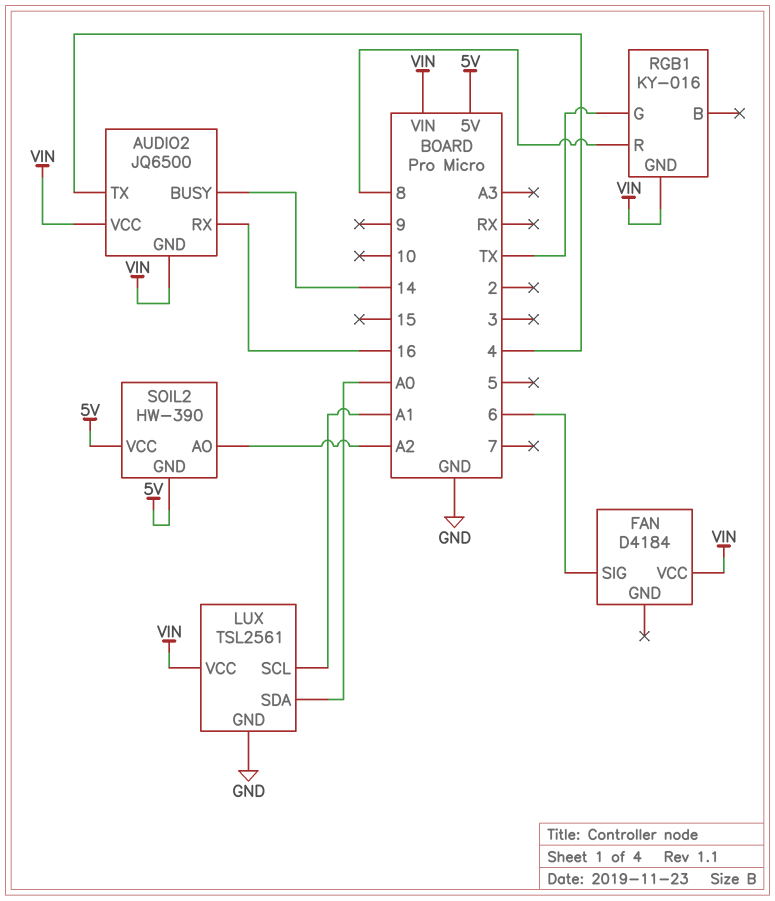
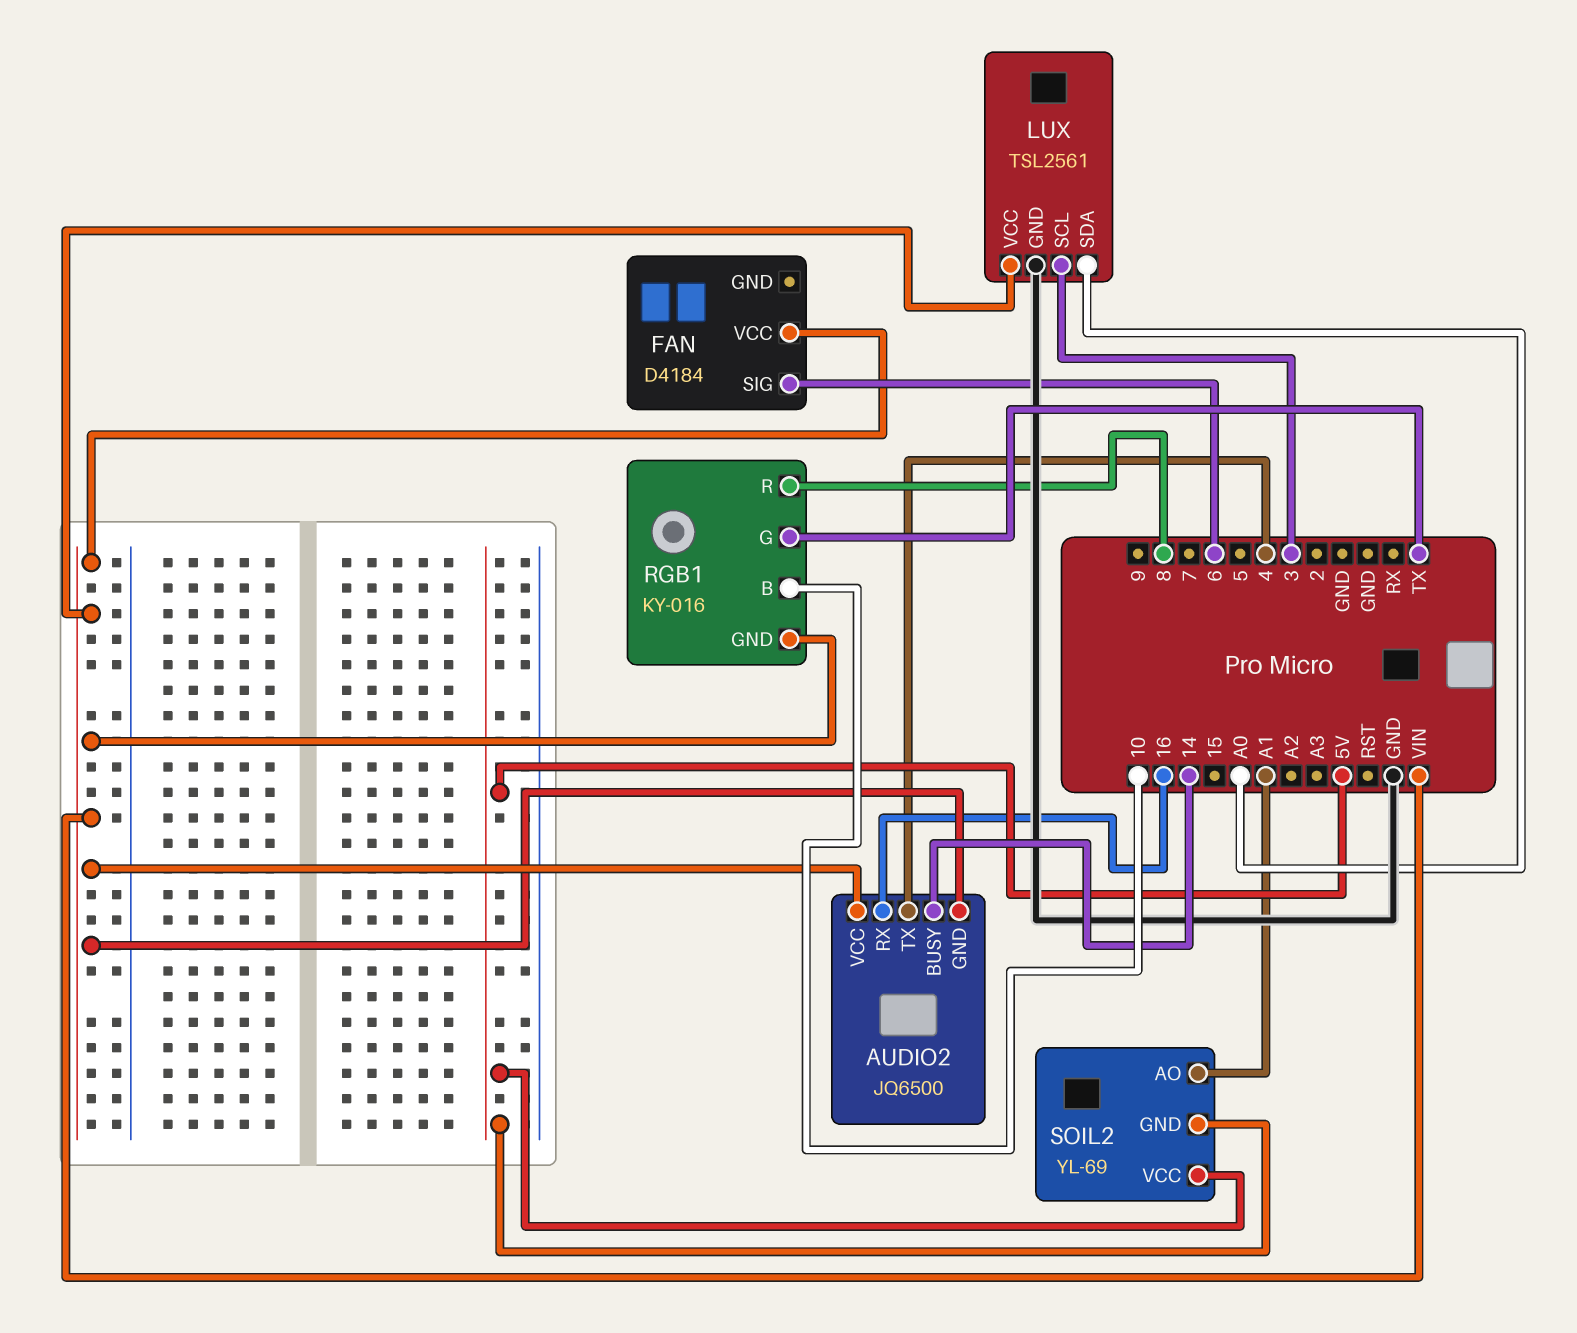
LUX pin SCL: A1 -> 3
RGB1 pin B: none -> 10
SOIL2: HW-390 -> YL-69
SOIL2 pin AO: A2 -> A1

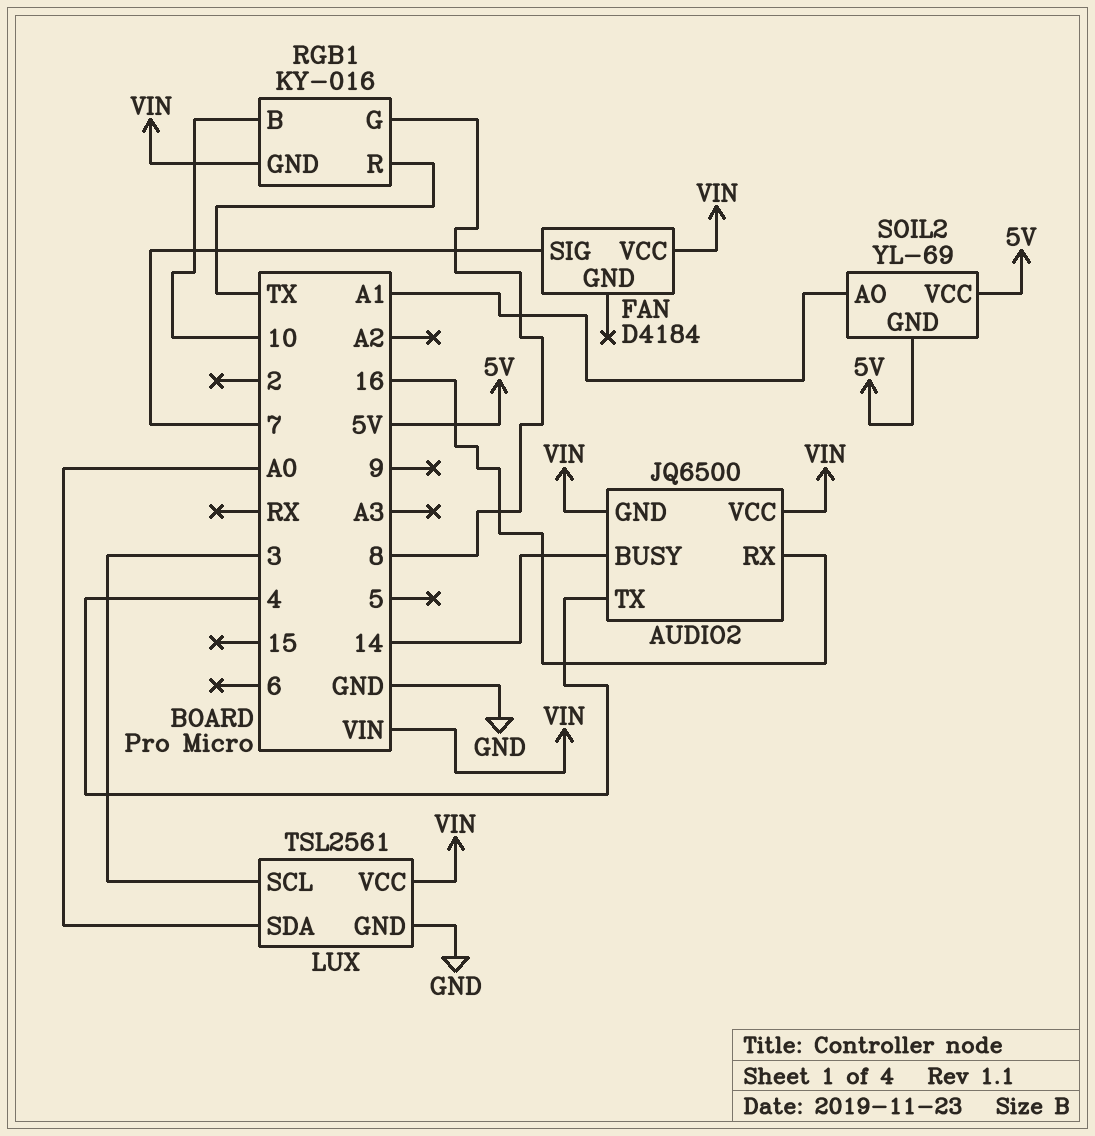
FAN pin SIG: 6 -> 7
RGB1 pin G: TX -> 8
RGB1 pin R: 8 -> TX

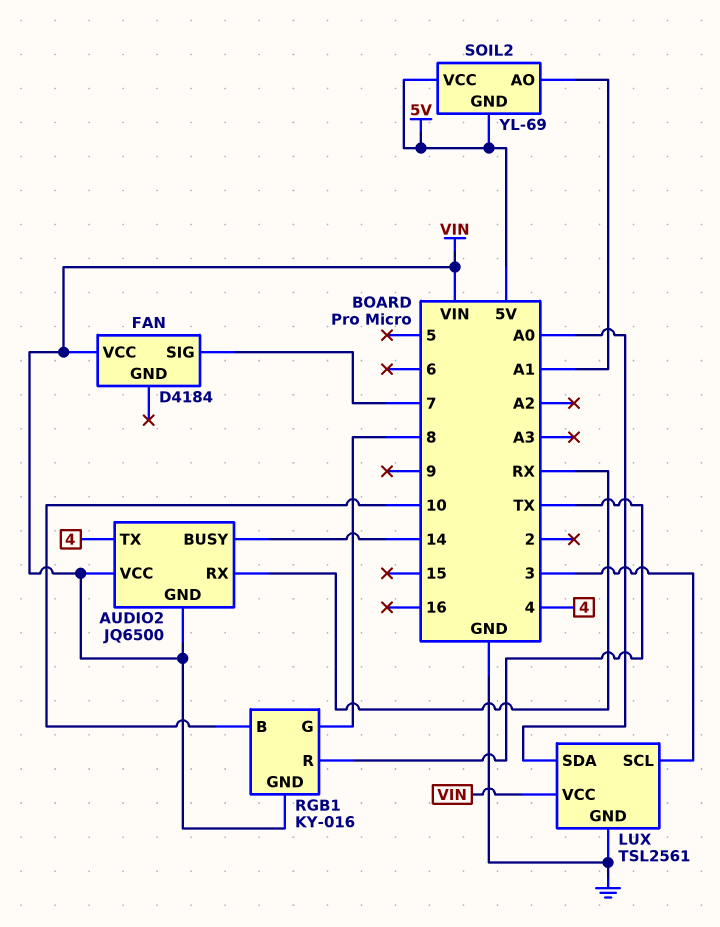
AUDIO2 pin RX: 16 -> RX

